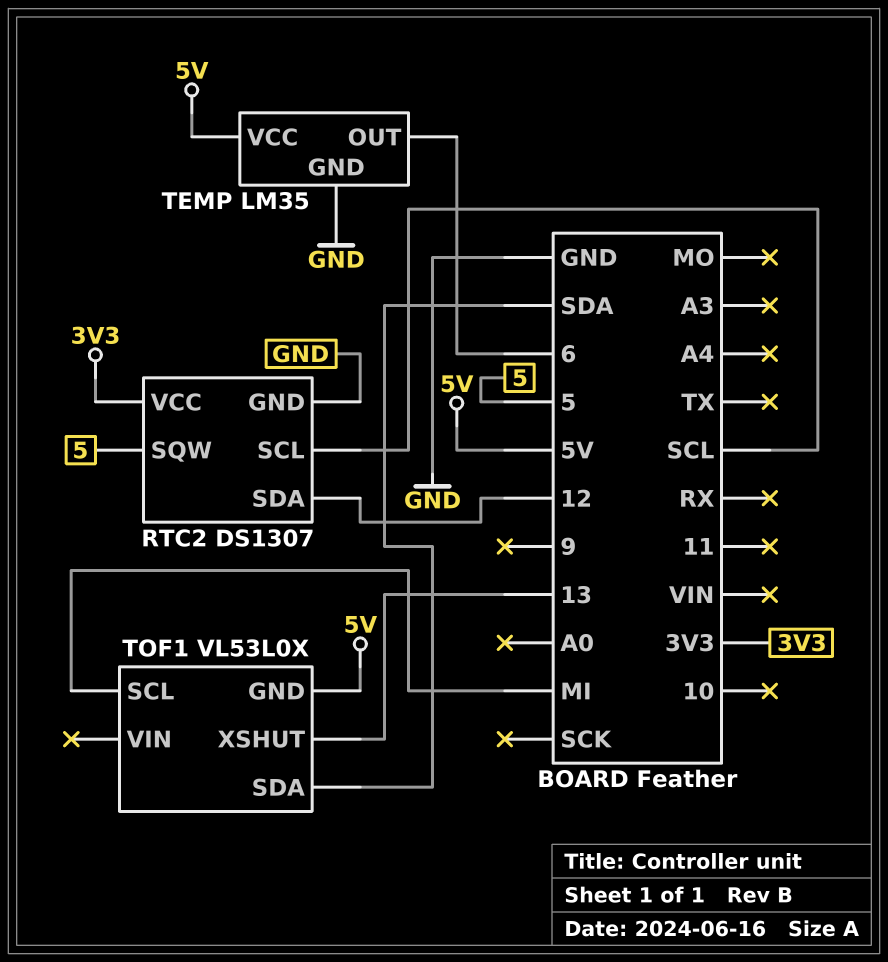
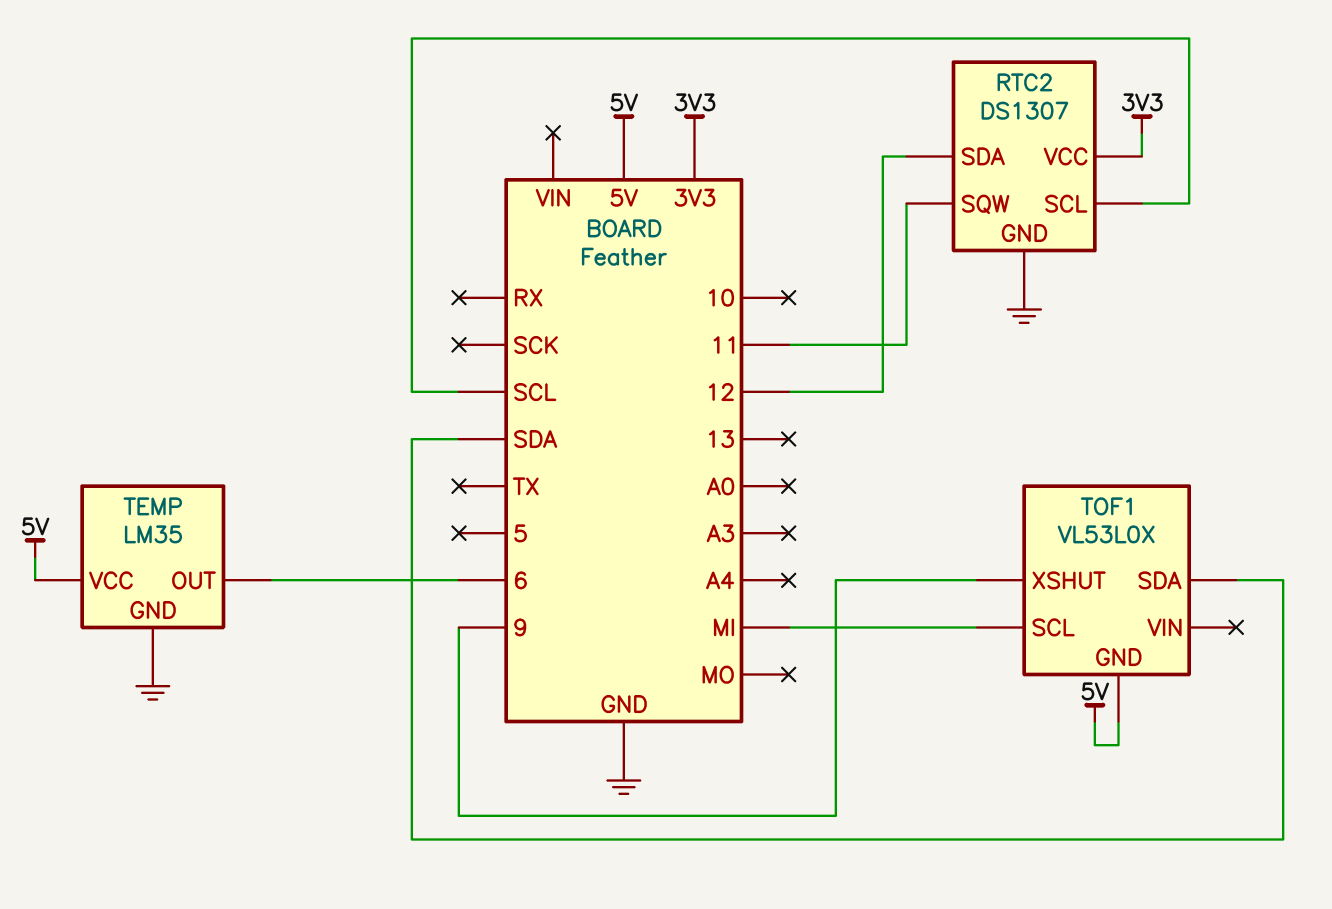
RTC2 pin SQW: 5 -> 11
TOF1 pin XSHUT: 13 -> 9

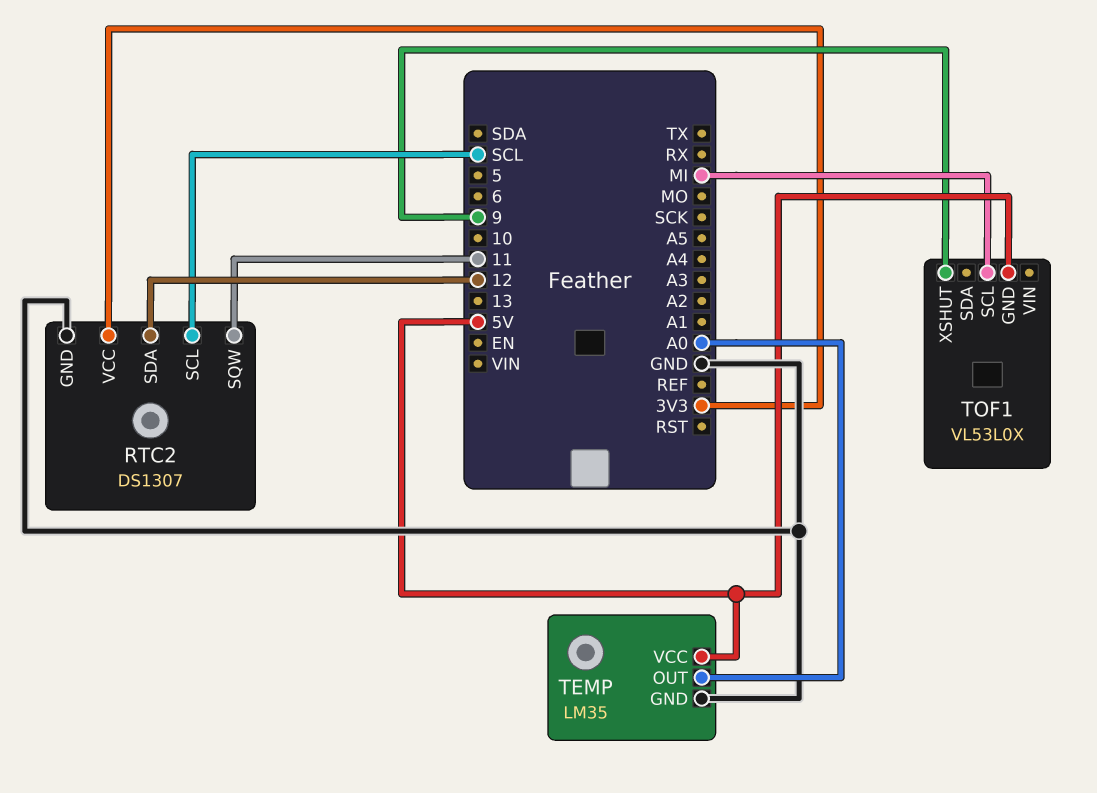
TEMP pin OUT: 6 -> A0
TOF1 pin SDA: SDA -> none

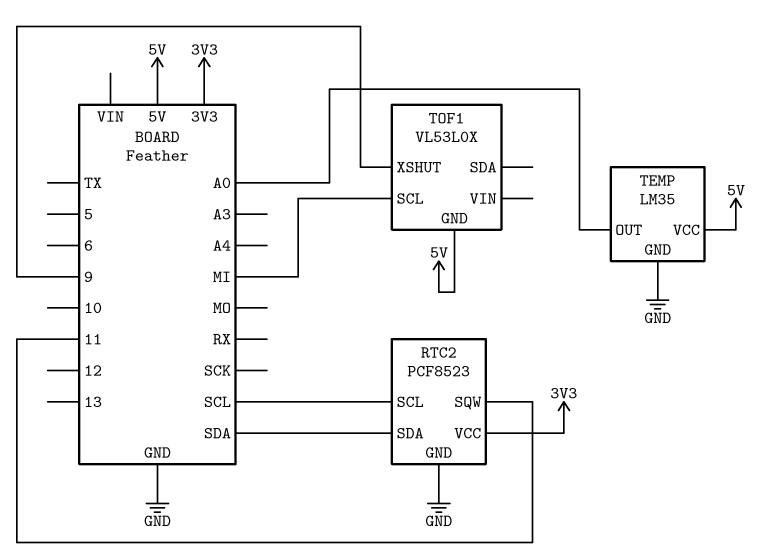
RTC2: DS1307 -> PCF8523
RTC2 pin SDA: 12 -> SDA

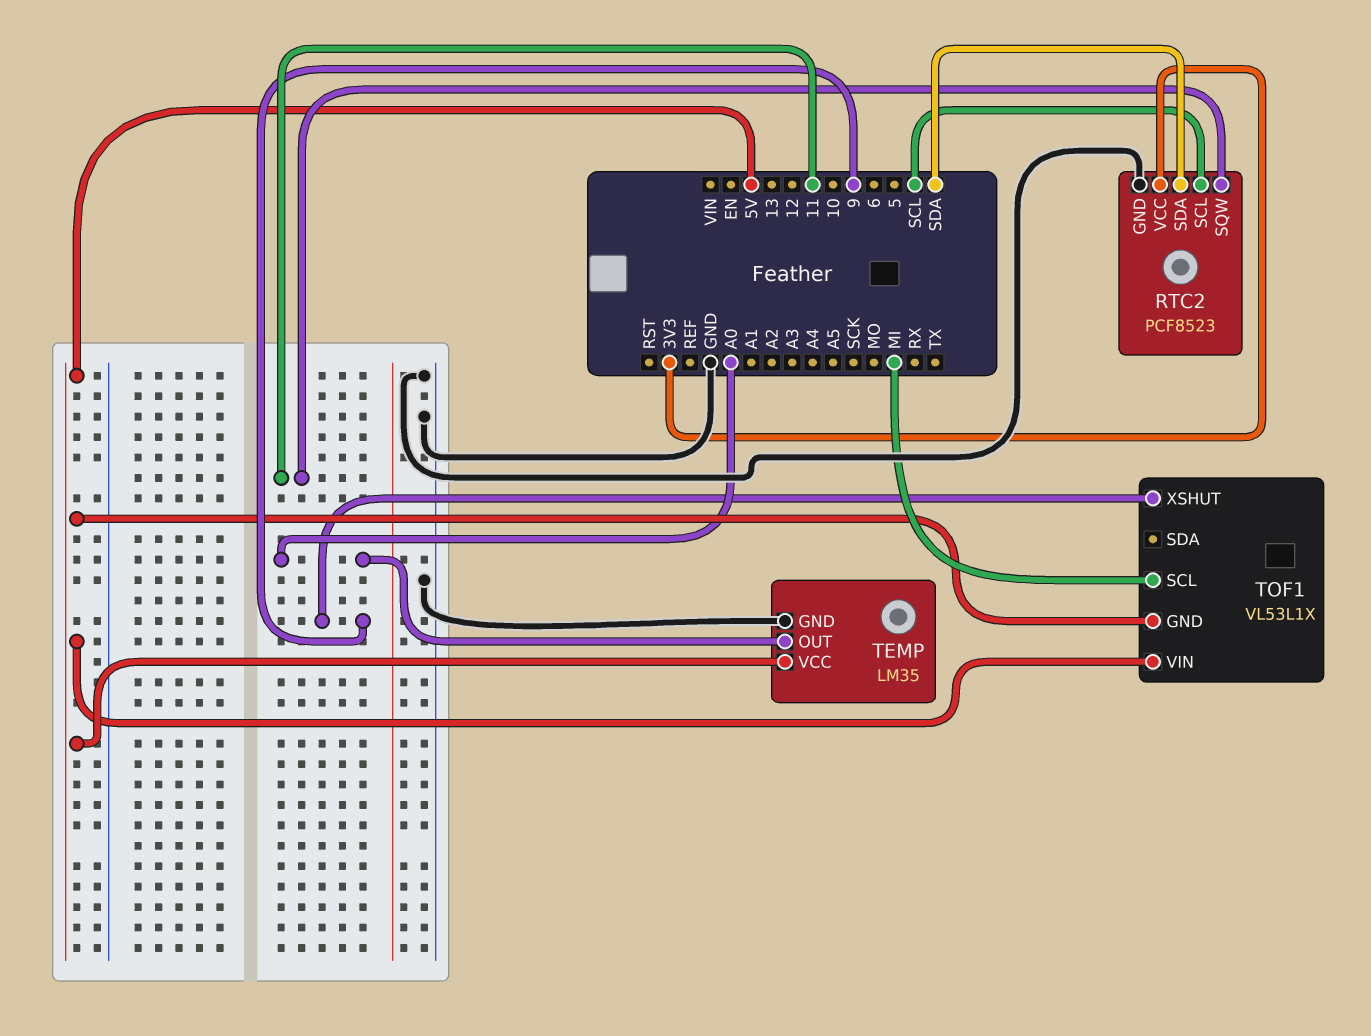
TOF1: VL53L0X -> VL53L1X
TOF1 pin VIN: none -> 5V

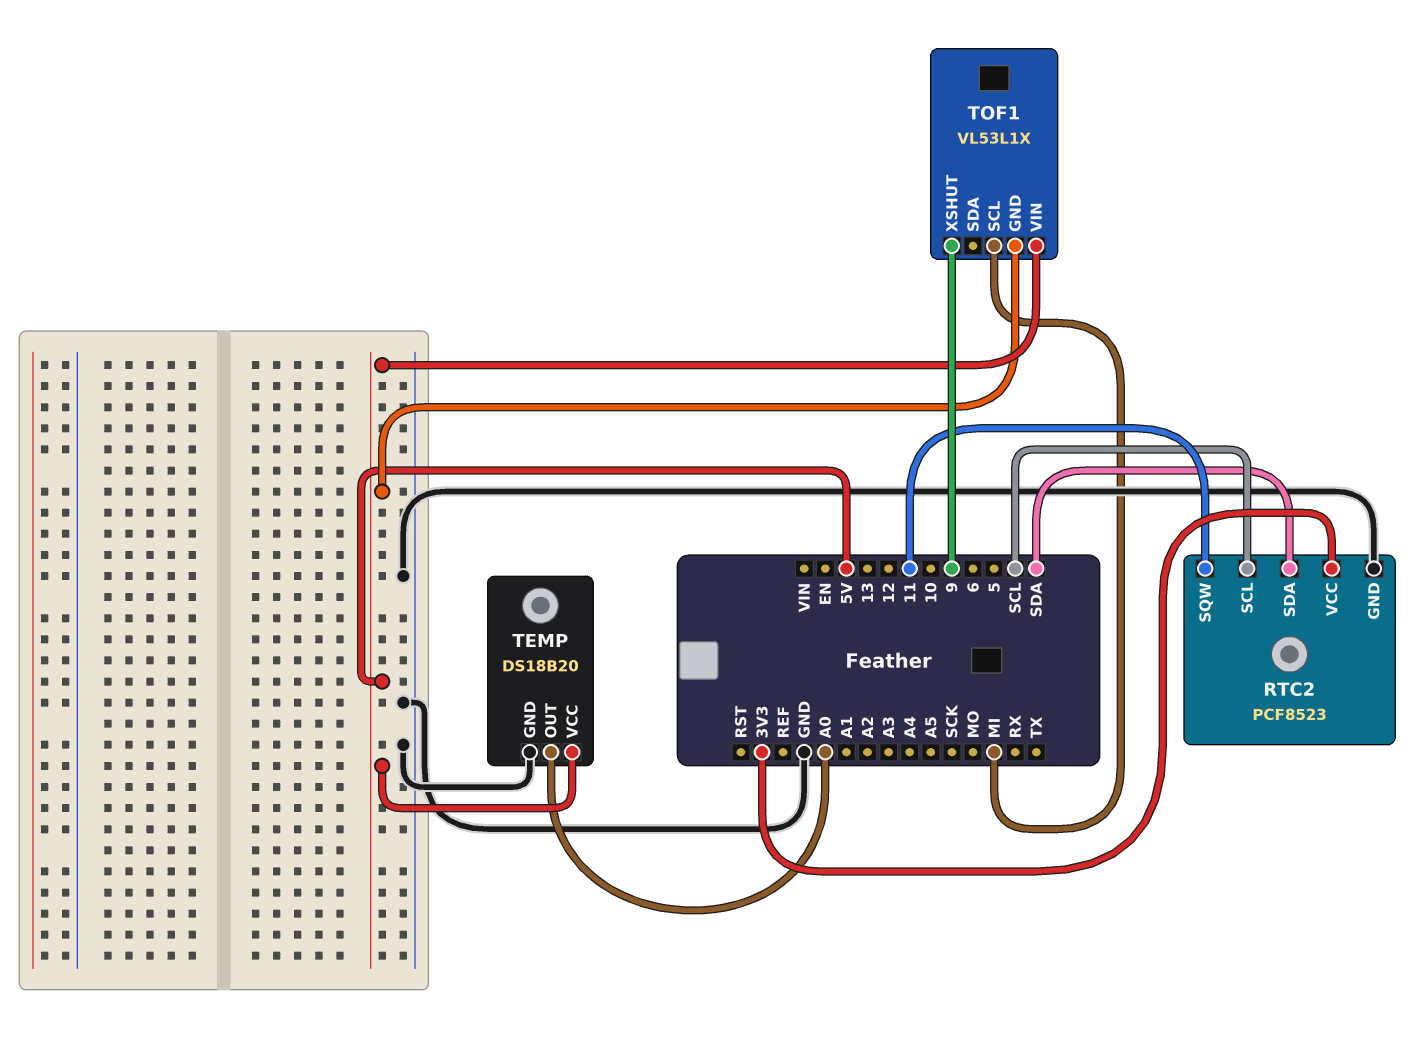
TEMP: LM35 -> DS18B20

